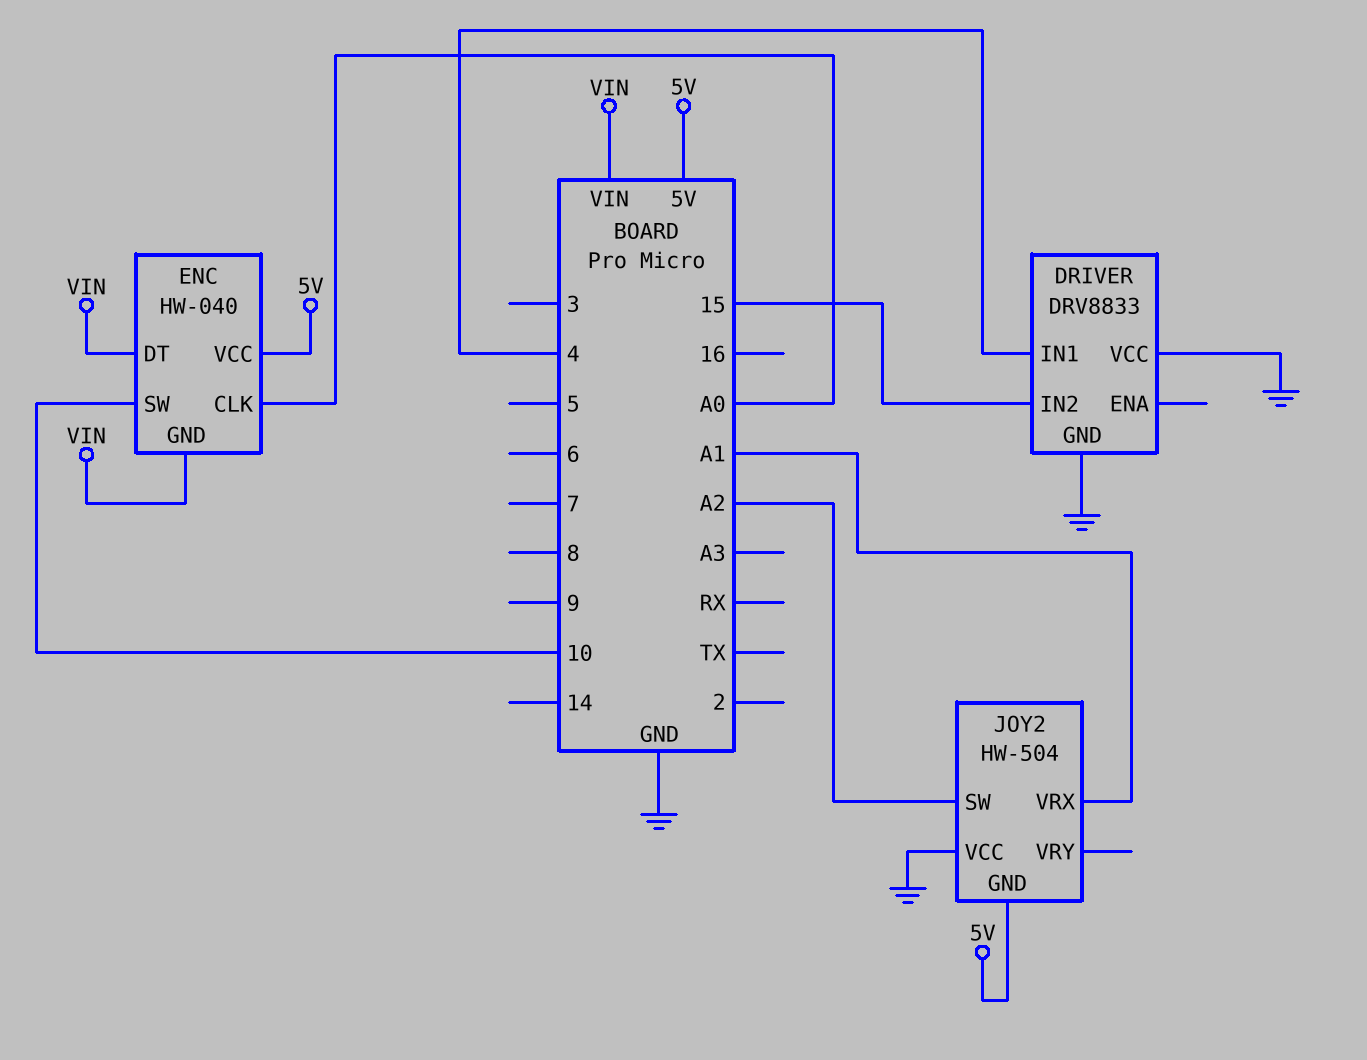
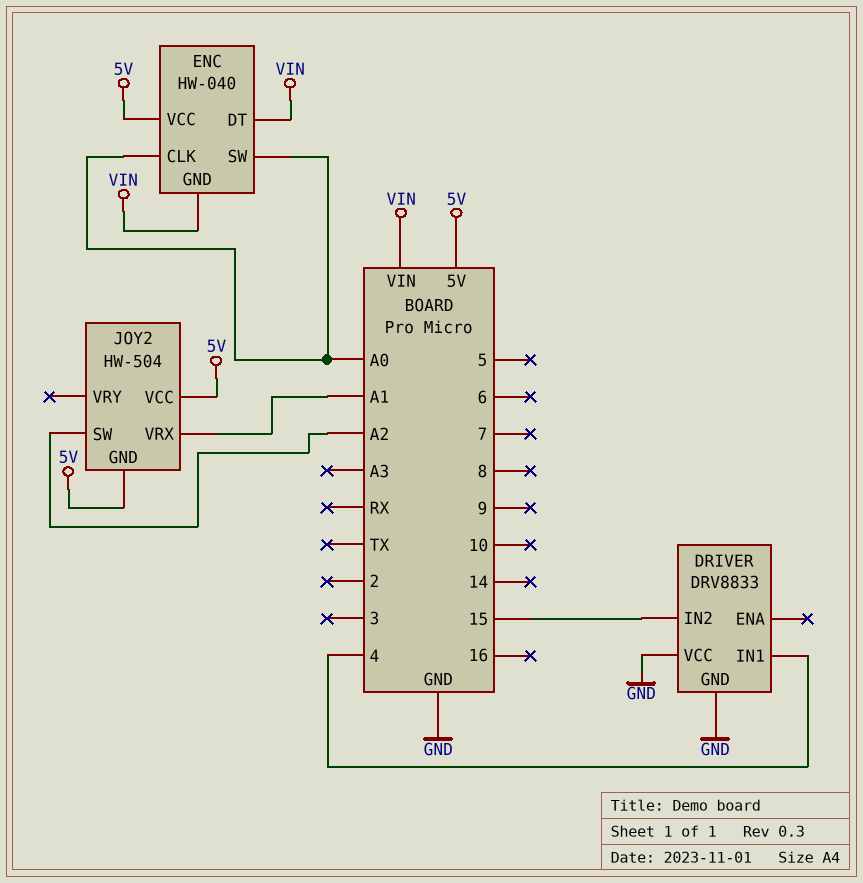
ENC pin SW: 10 -> A0
JOY2 pin VCC: GND -> 5V

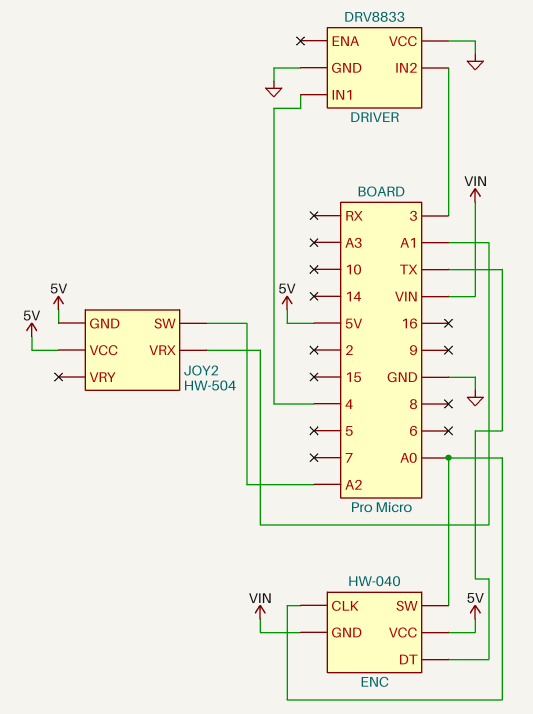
DRIVER pin IN2: 15 -> 3
ENC pin DT: VIN -> TX

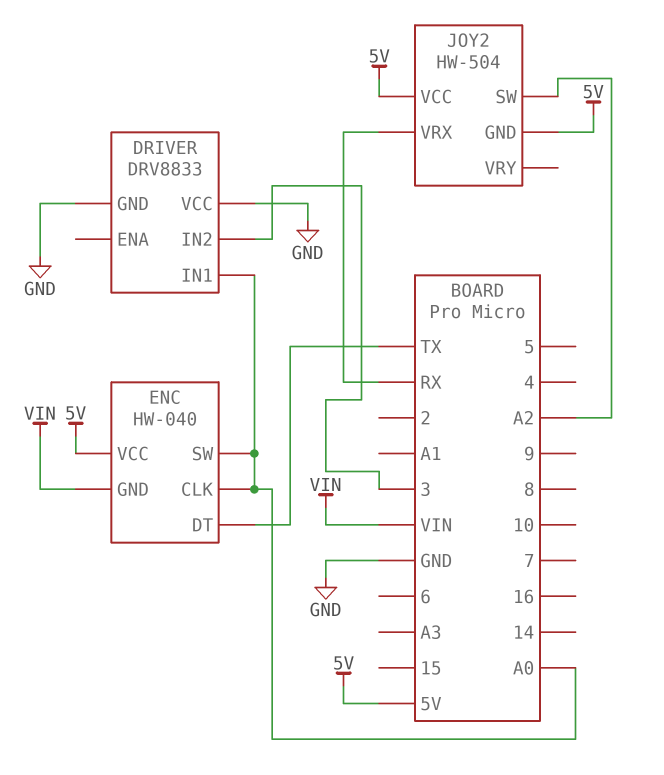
DRIVER pin IN1: 4 -> A0
JOY2 pin VRX: A1 -> RX

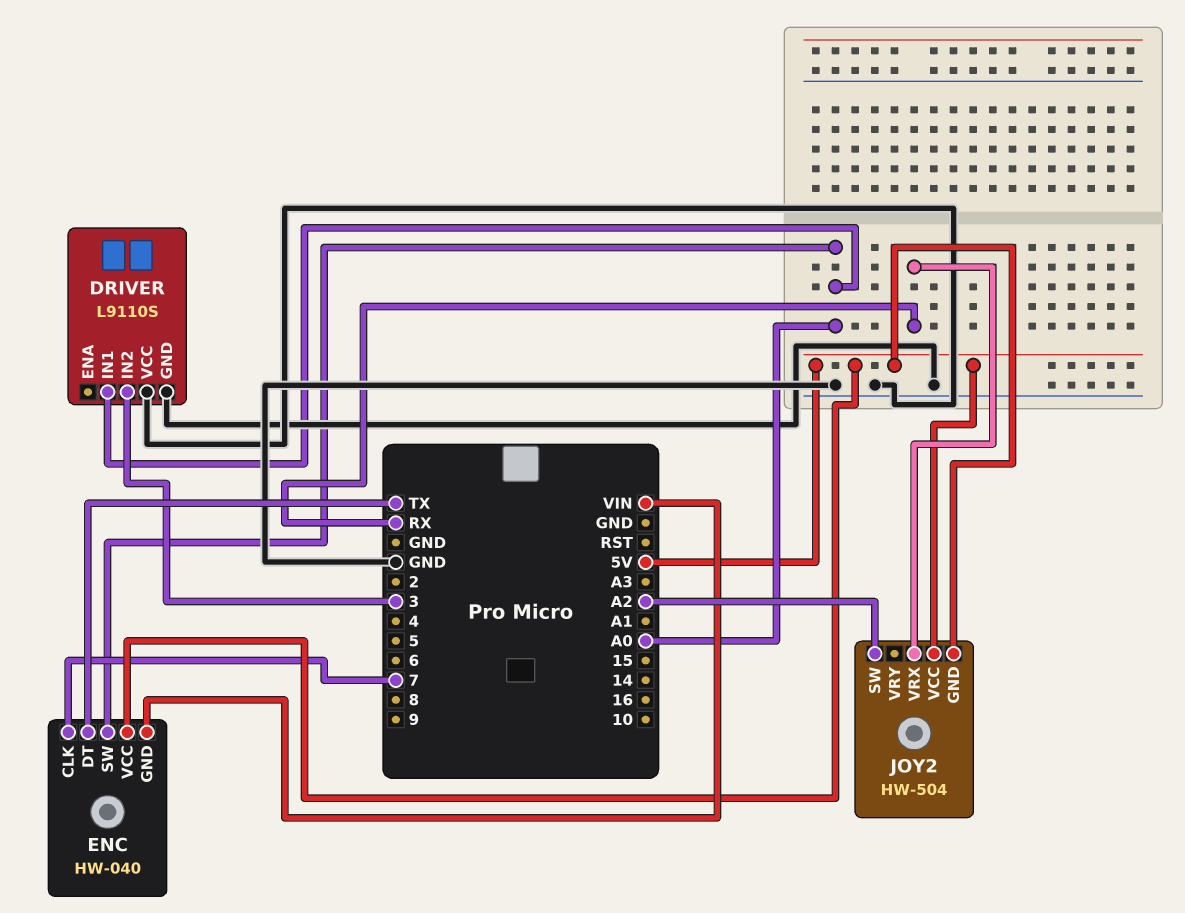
DRIVER: DRV8833 -> L9110S
ENC pin CLK: A0 -> 7

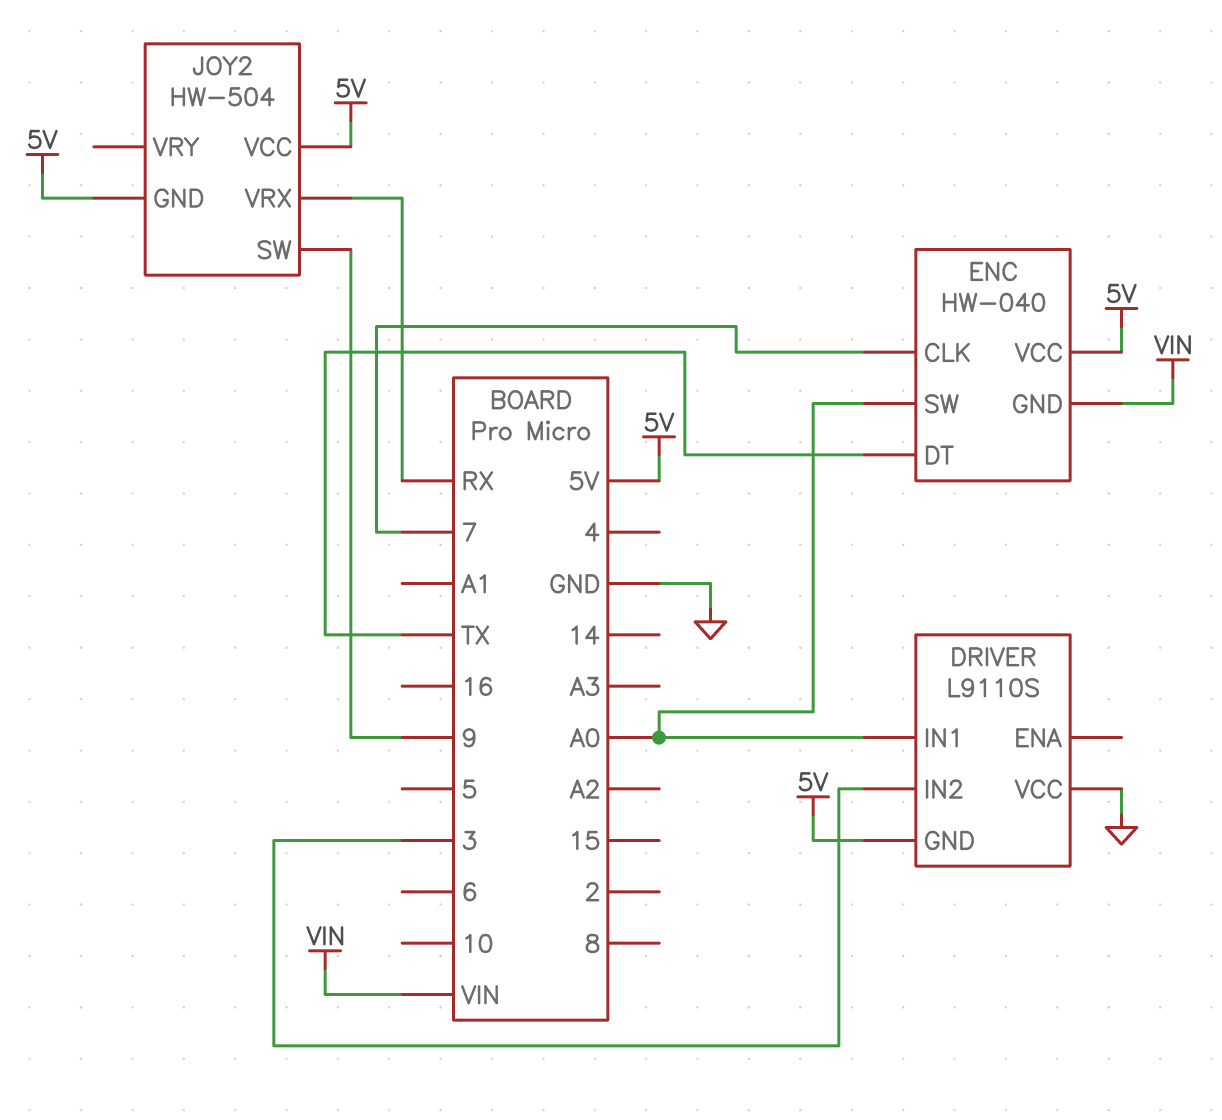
DRIVER pin GND: GND -> 5V
JOY2 pin SW: A2 -> 9

